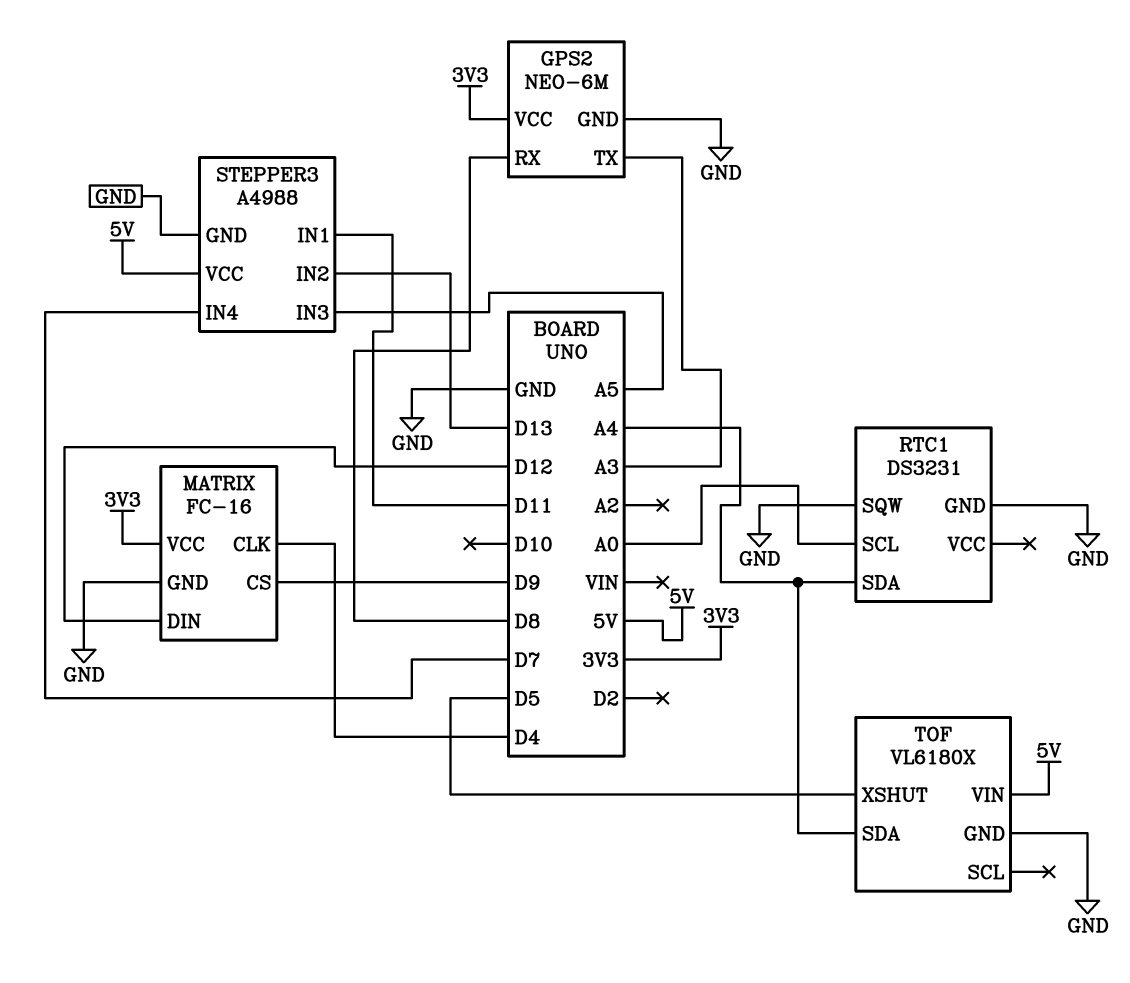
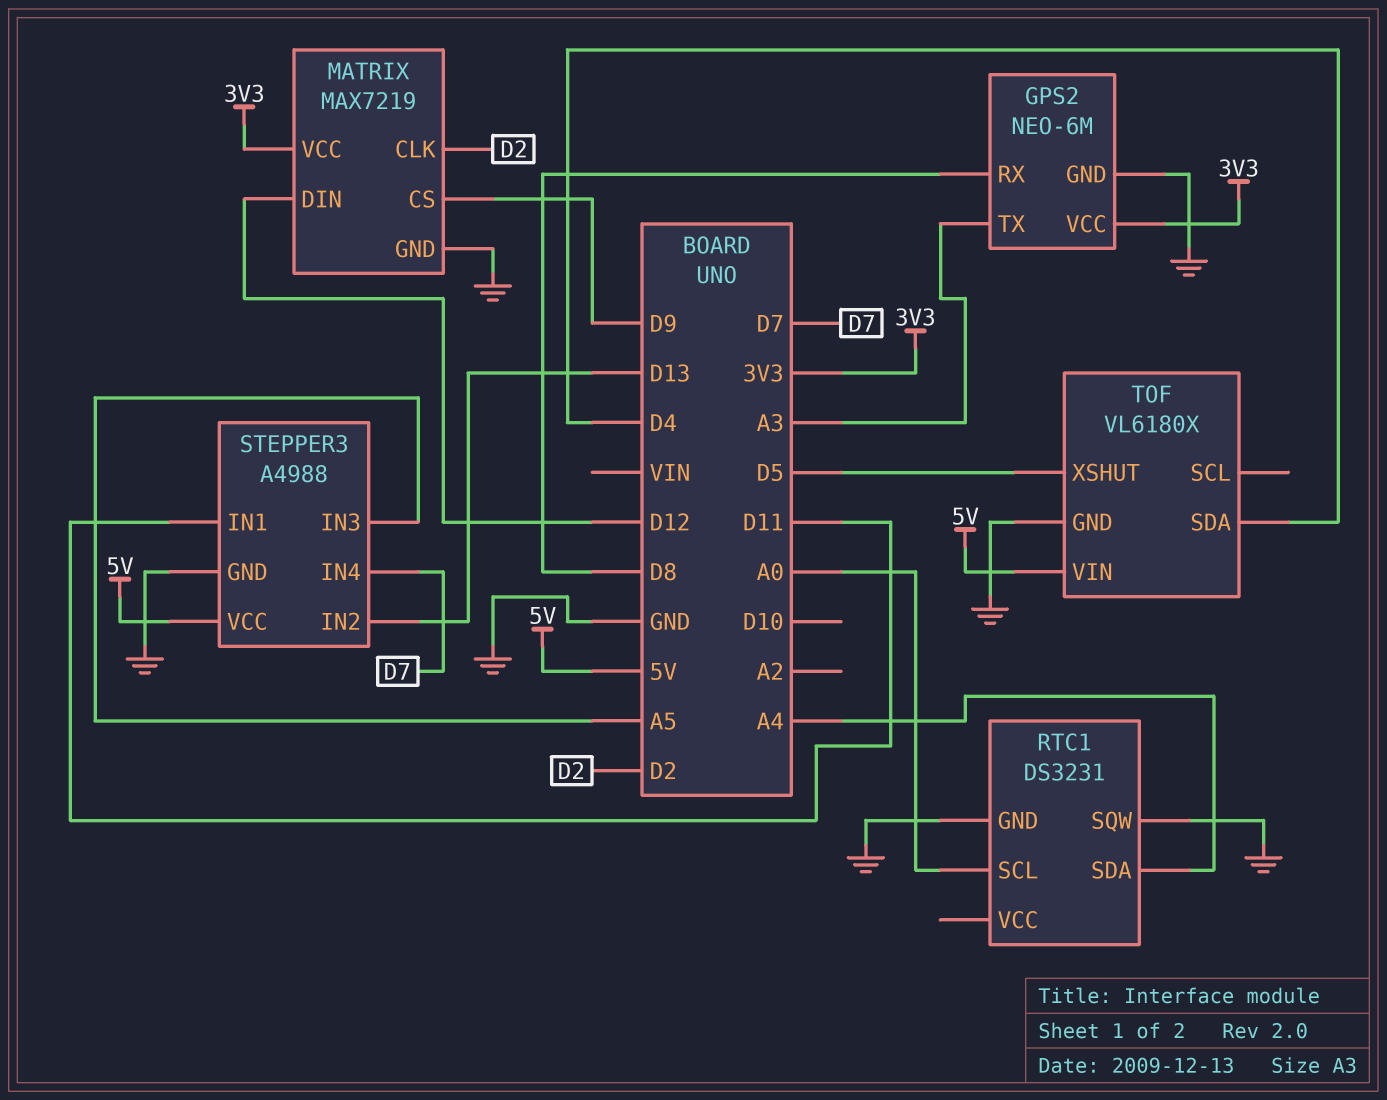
MATRIX: FC-16 -> MAX7219
MATRIX pin CLK: D4 -> D2
TOF pin SDA: A4 -> D4

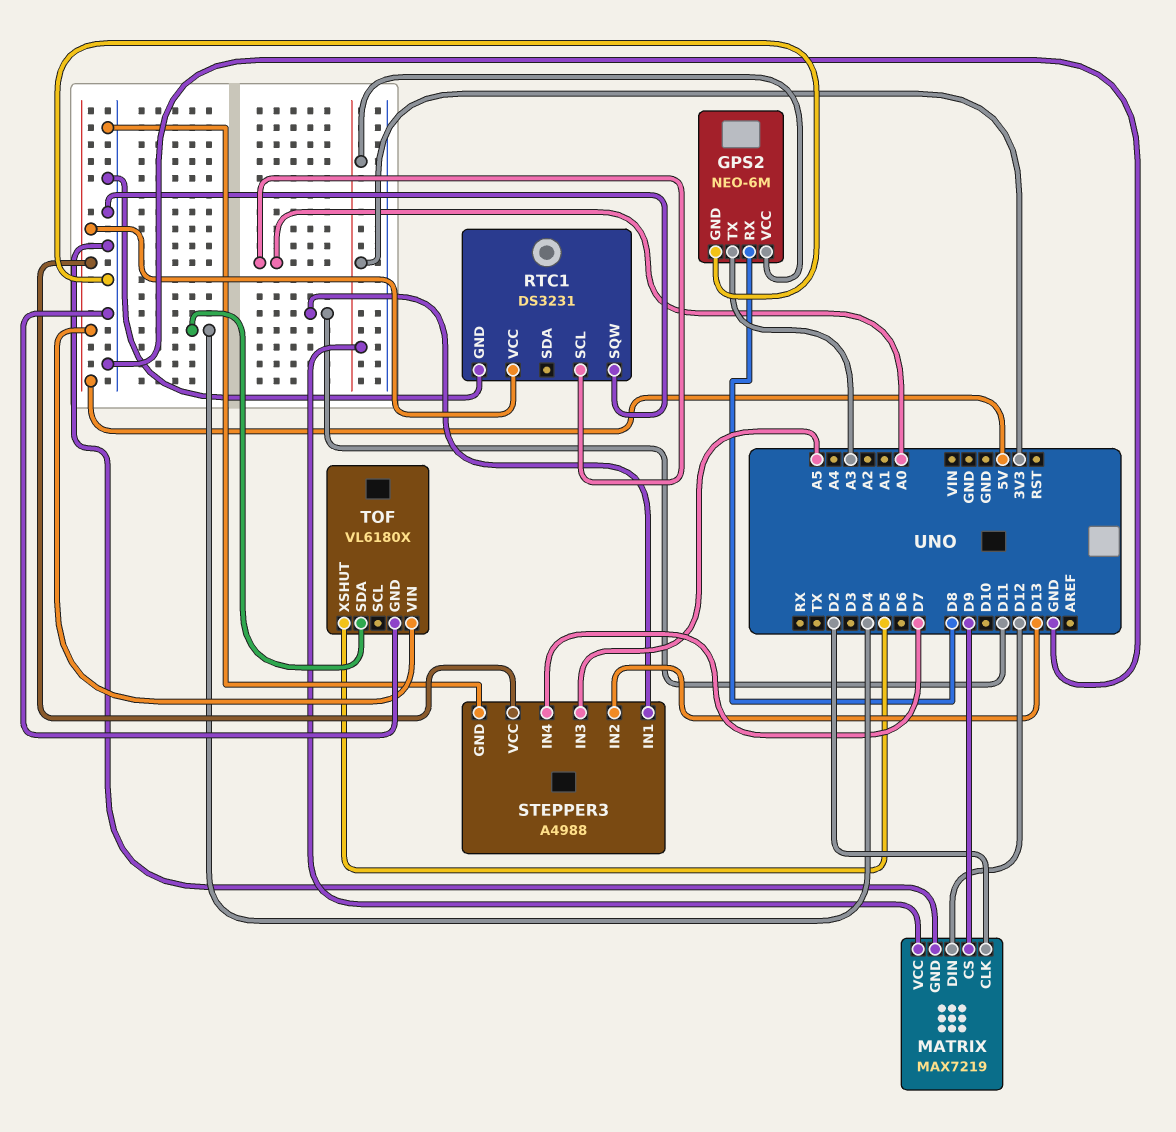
RTC1 pin SDA: A4 -> none
RTC1 pin VCC: none -> 5V

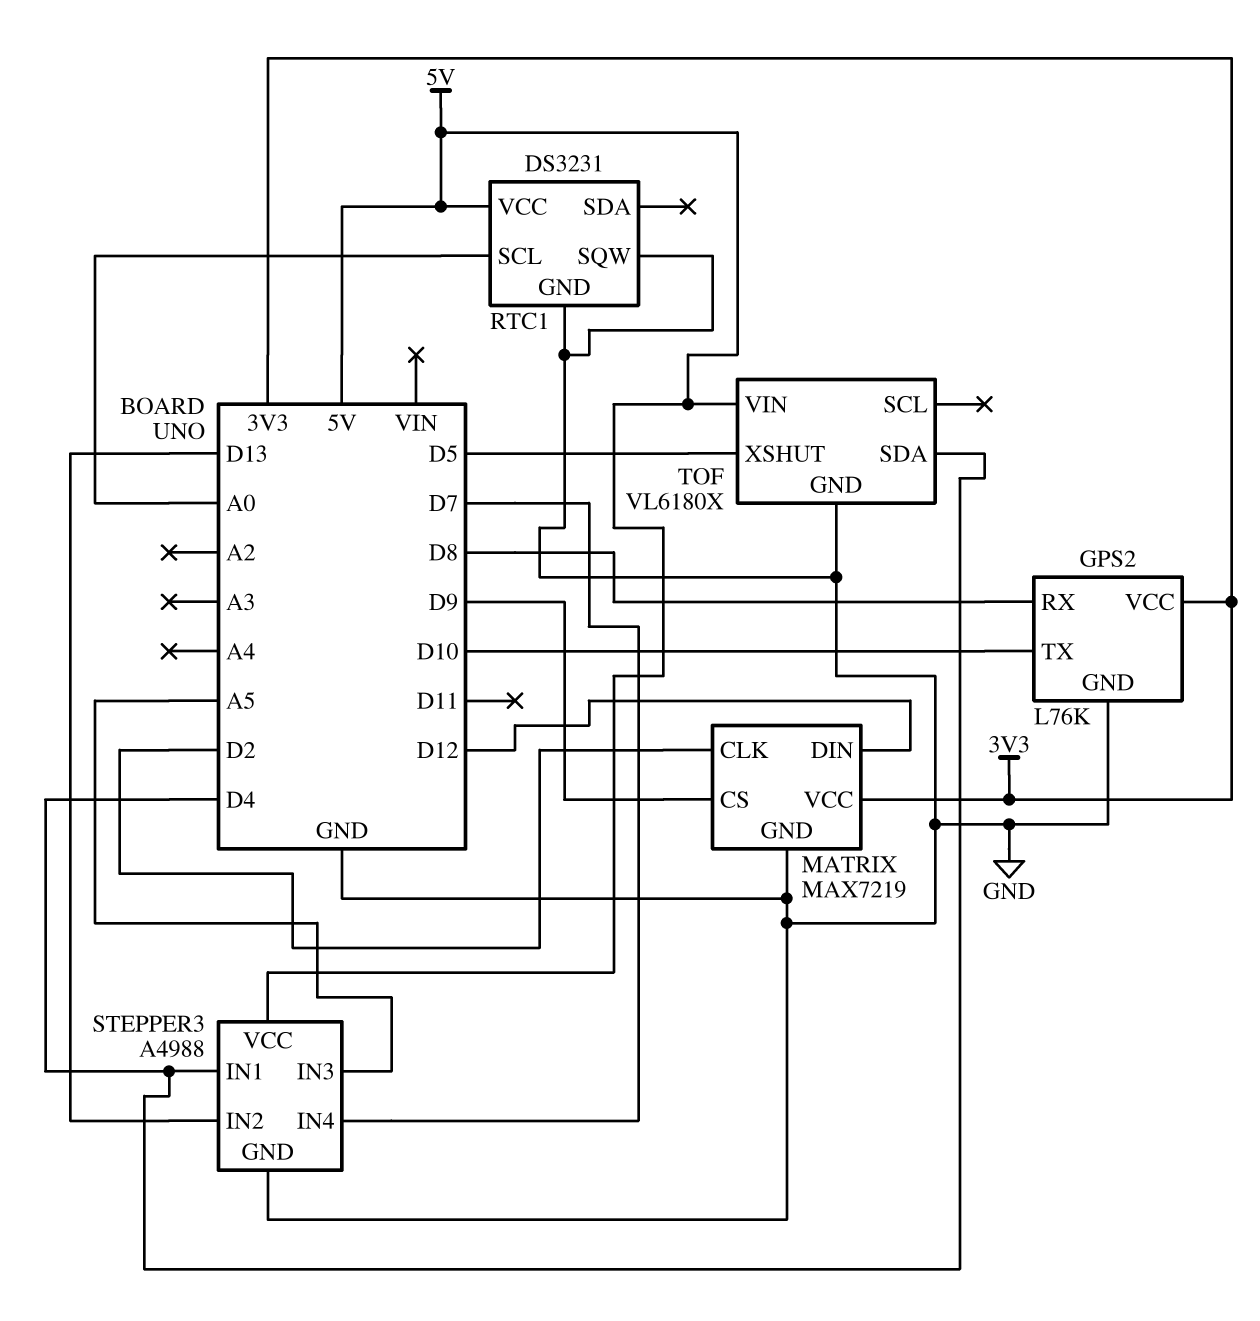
GPS2: NEO-6M -> L76K
GPS2 pin TX: A3 -> D10
STEPPER3 pin IN1: D11 -> D4

